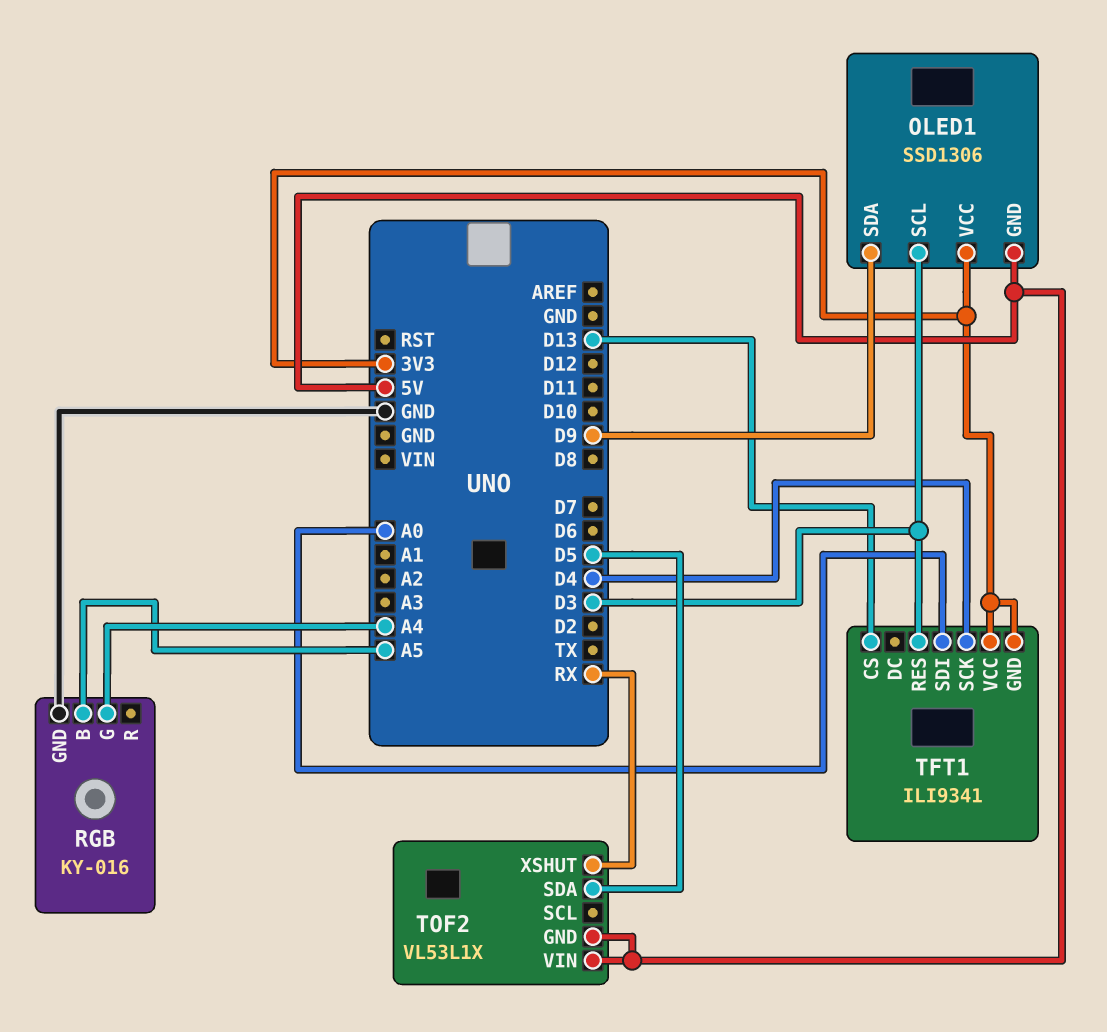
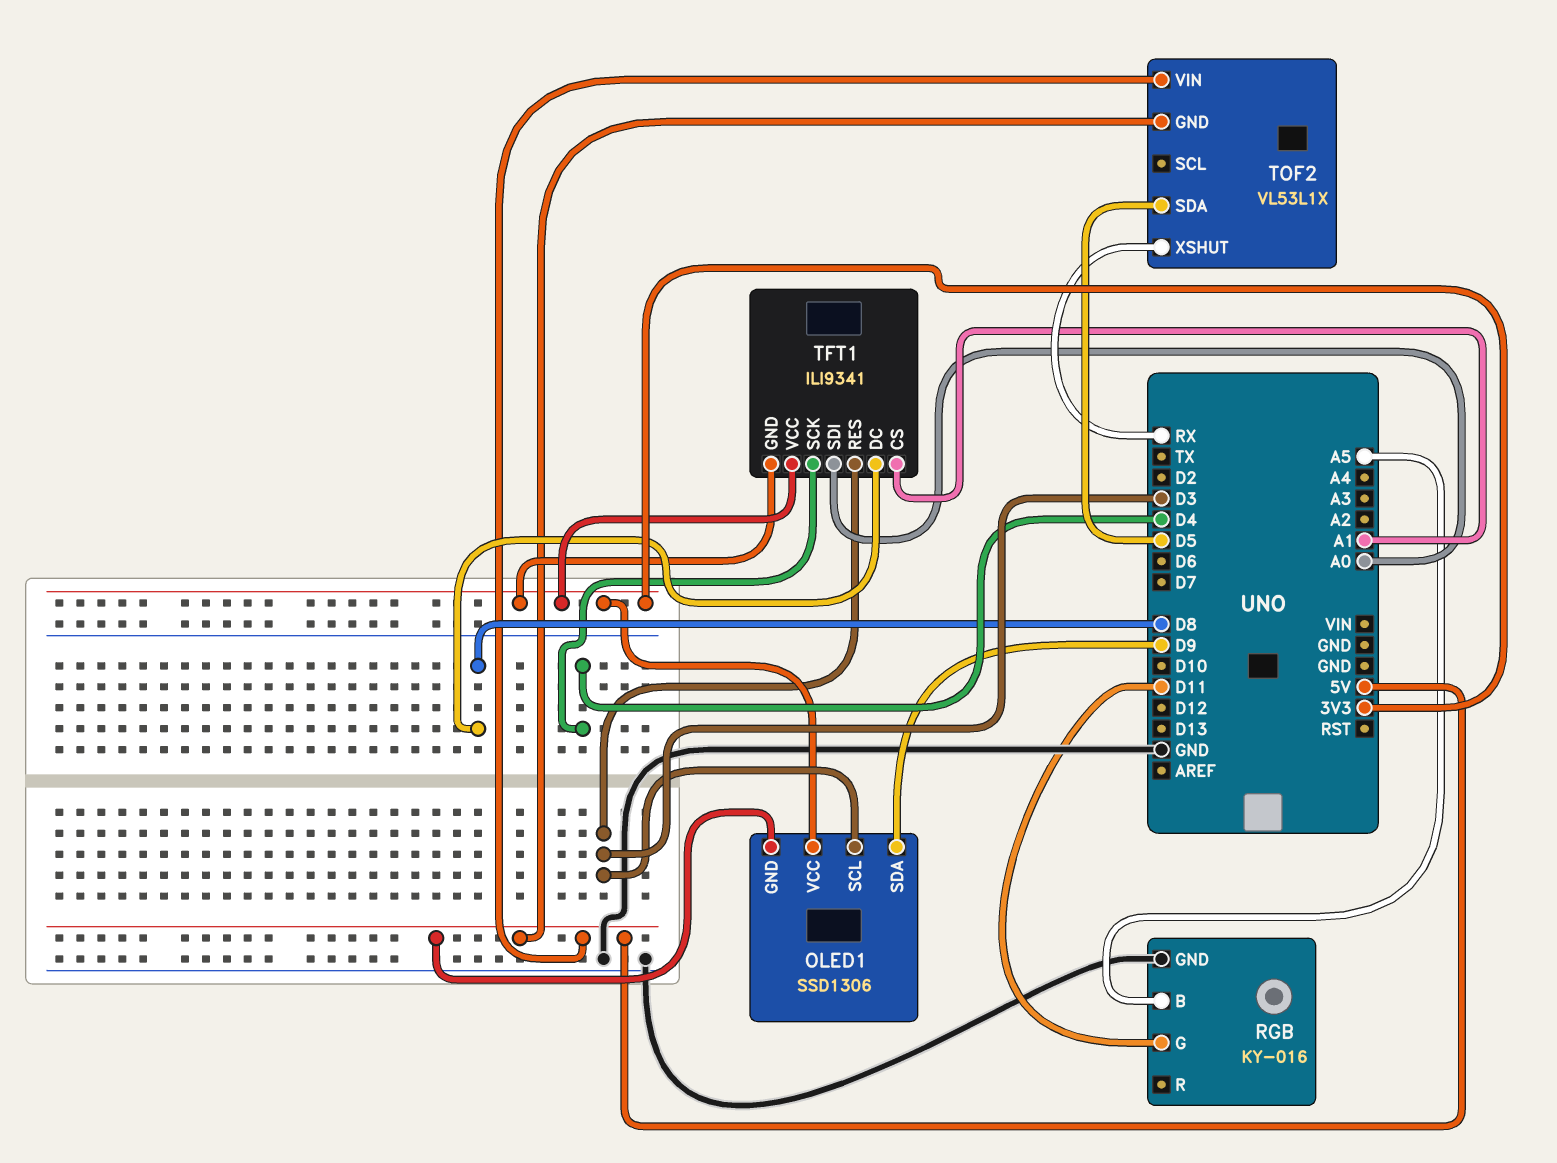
RGB pin G: A4 -> D11
TFT1 pin CS: D13 -> A1
TFT1 pin DC: none -> D8

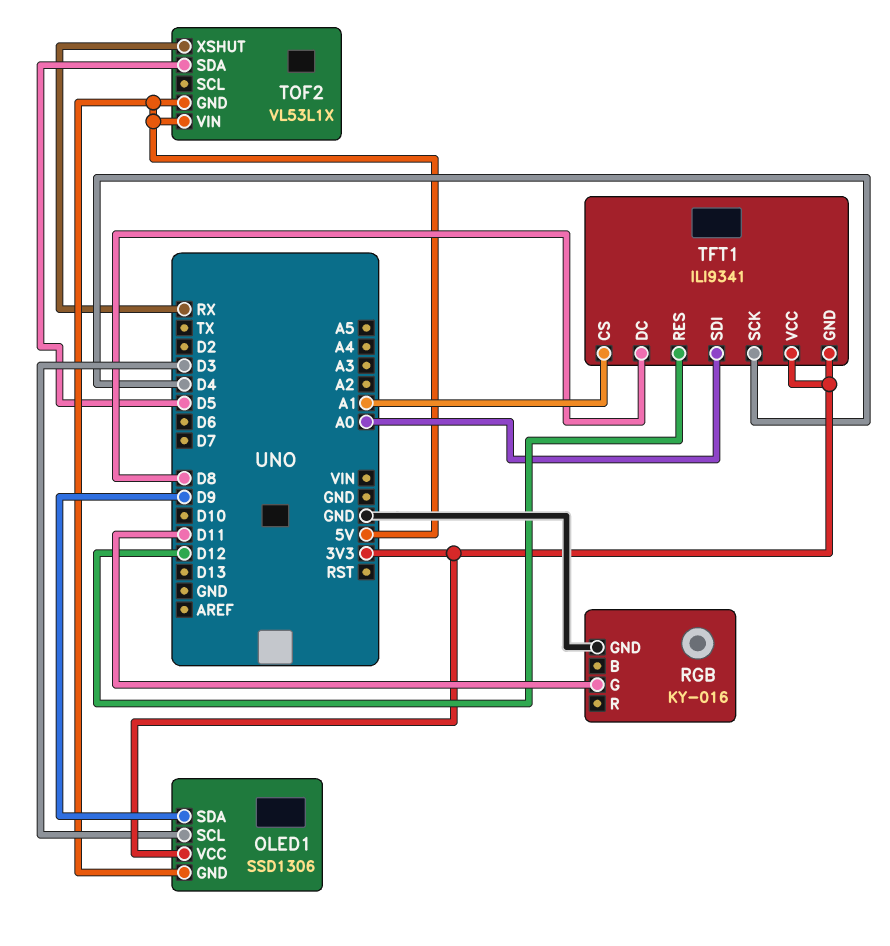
RGB pin B: A5 -> none
TFT1 pin RES: D3 -> D12

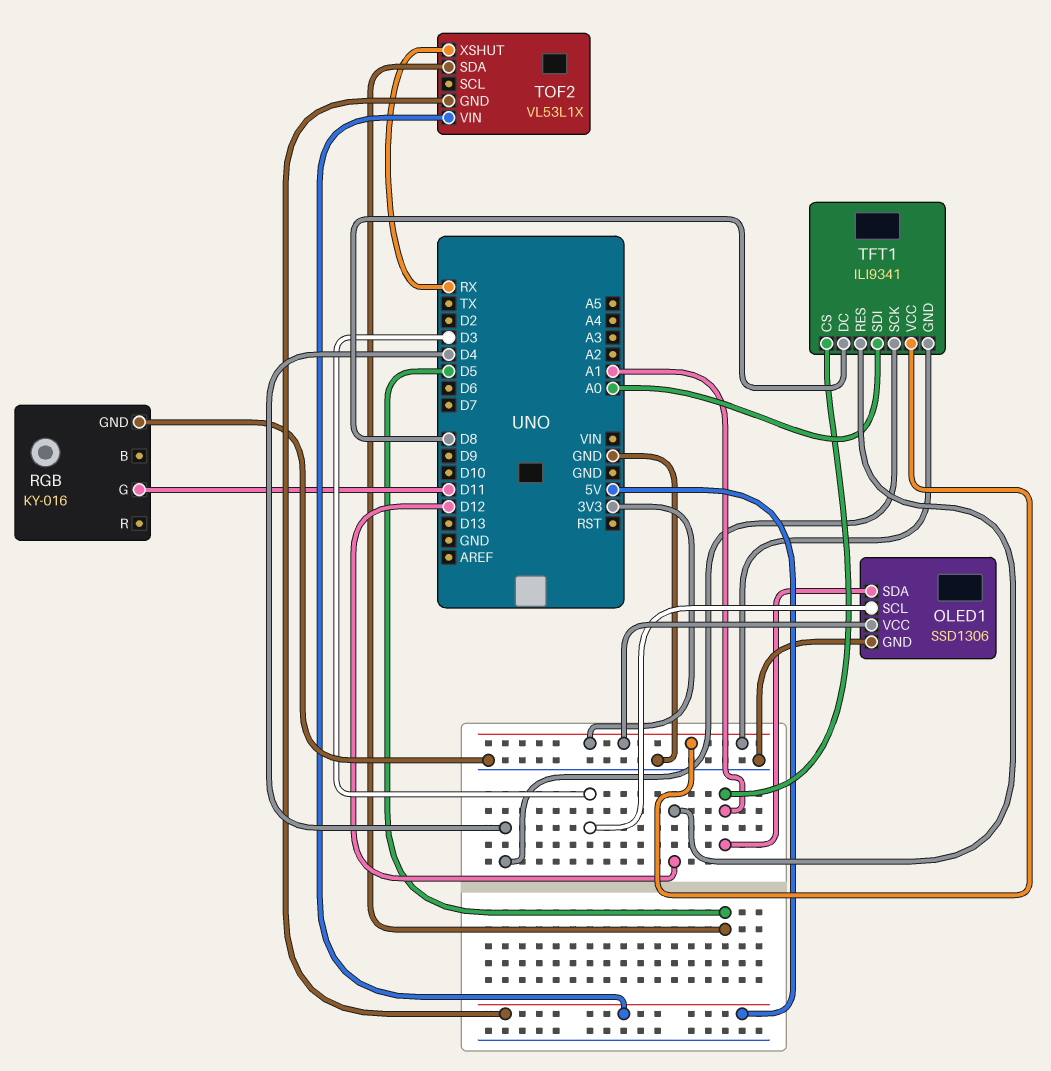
OLED1 pin GND: 5V -> GND
OLED1 pin SDA: D9 -> A1

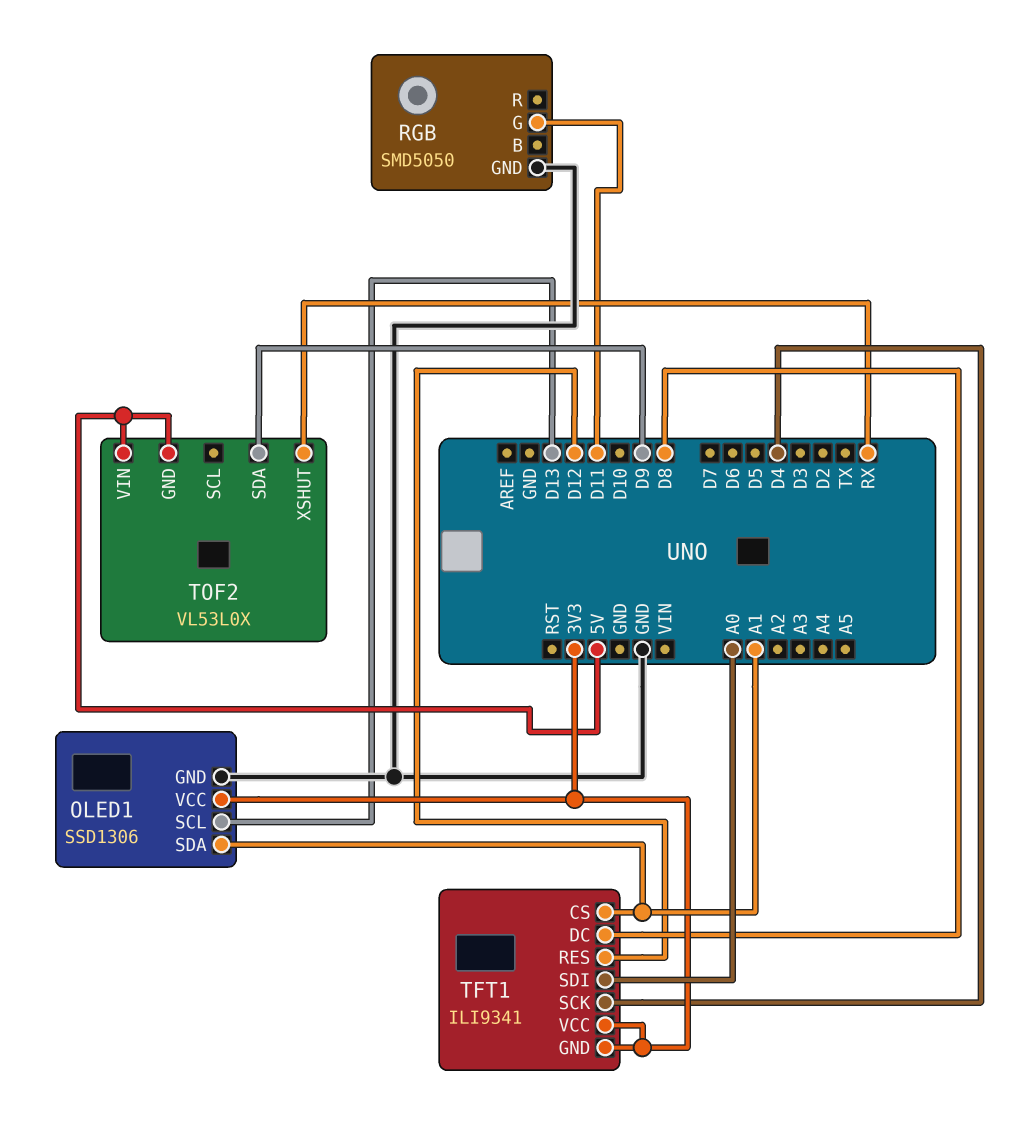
OLED1 pin SCL: D3 -> D13
RGB: KY-016 -> SMD5050
TOF2: VL53L1X -> VL53L0X
TOF2 pin SDA: D5 -> D9

